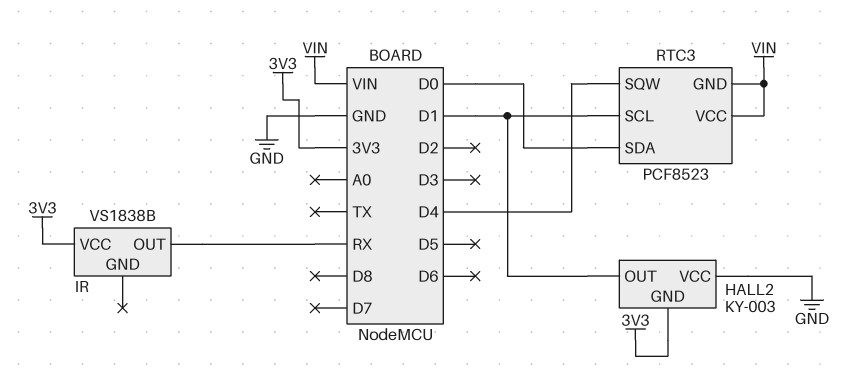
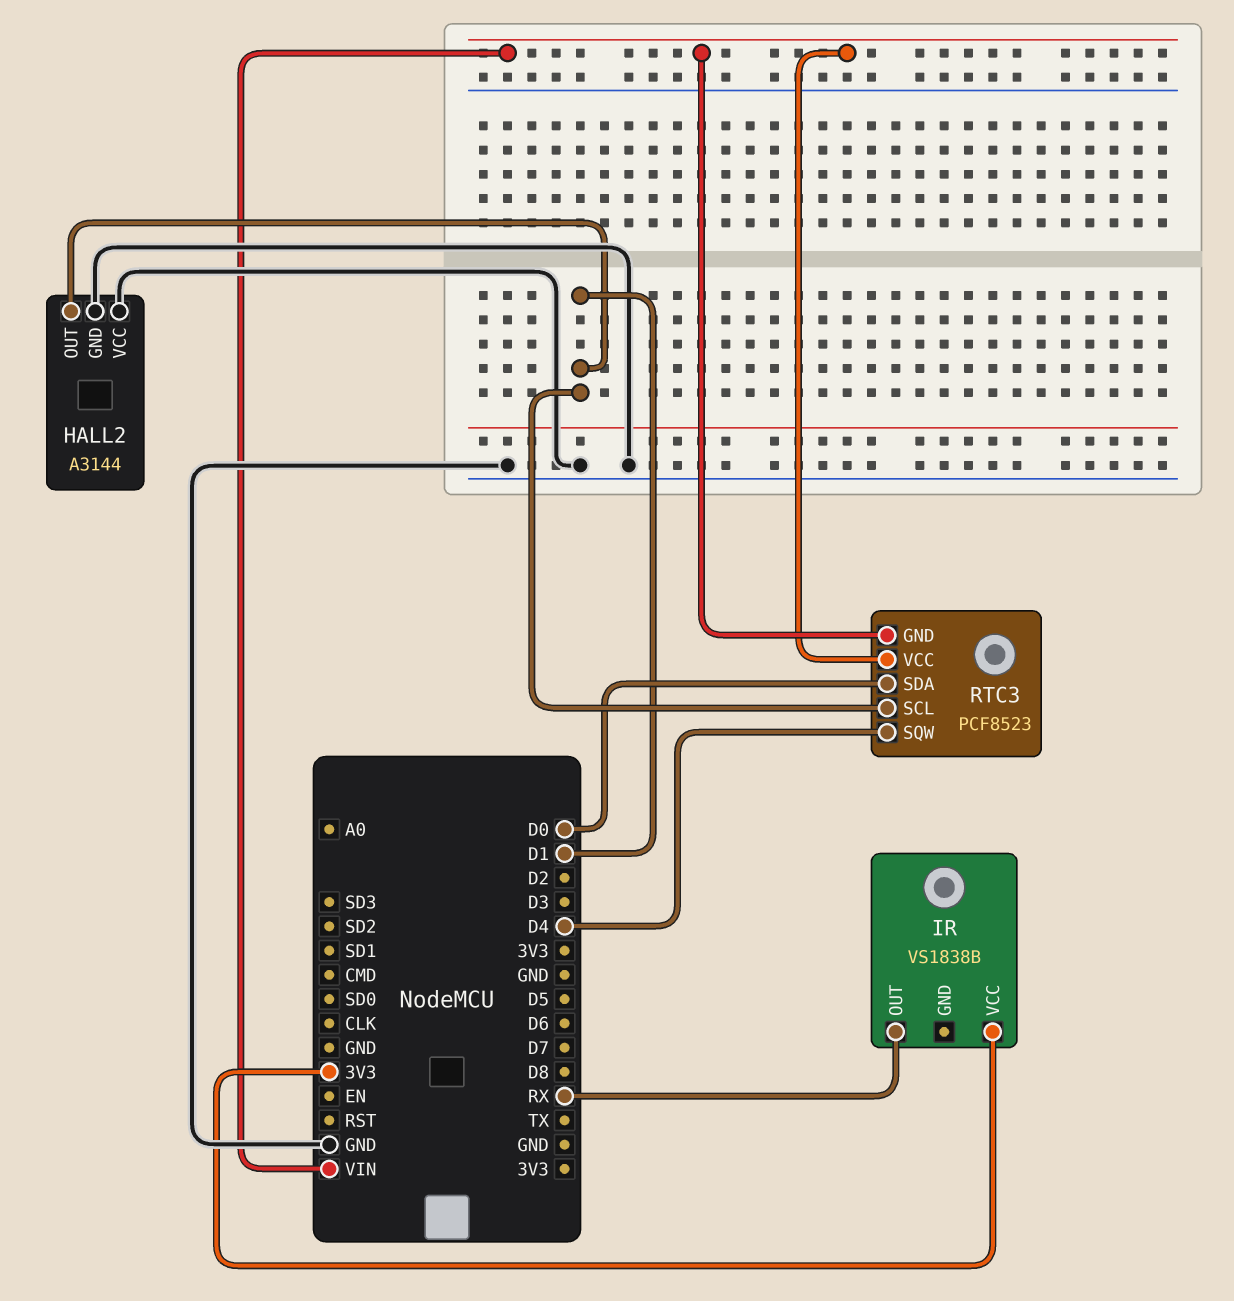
HALL2: KY-003 -> A3144
HALL2 pin GND: 3V3 -> GND

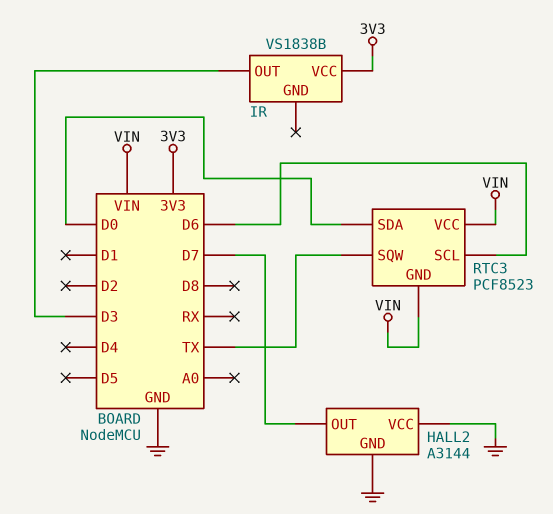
HALL2 pin OUT: D1 -> D7
IR pin OUT: RX -> D3
RTC3 pin SCL: D1 -> D6
RTC3 pin SQW: D4 -> TX

